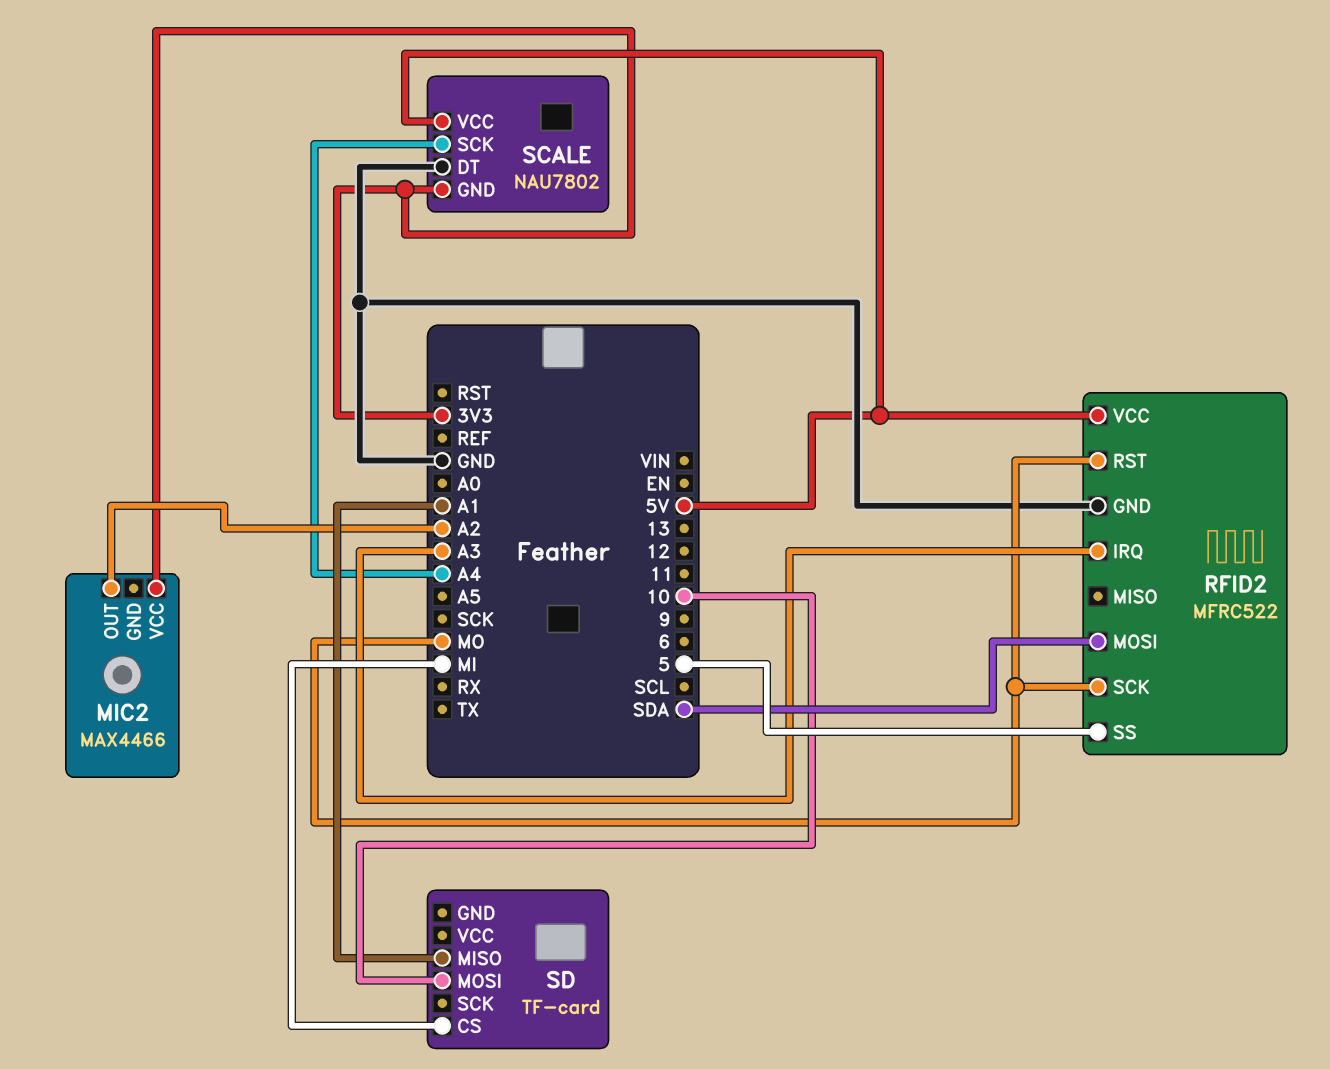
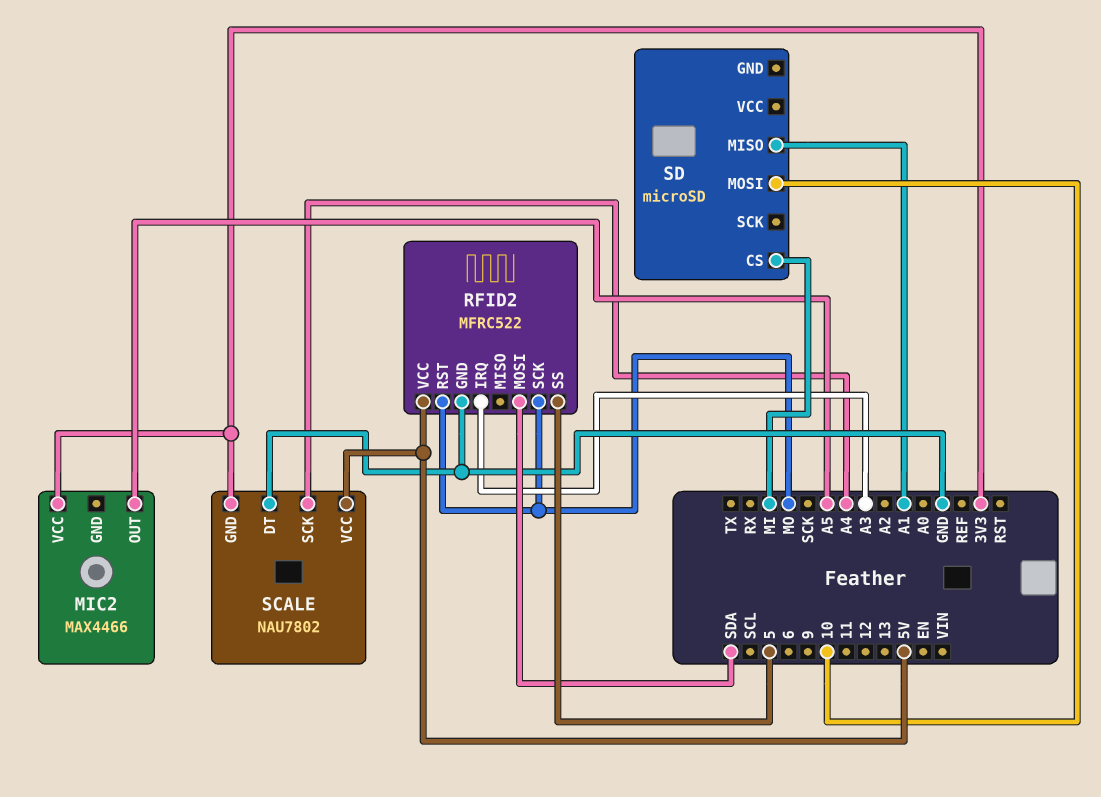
MIC2 pin OUT: A2 -> A5
SD: TF-card -> microSD

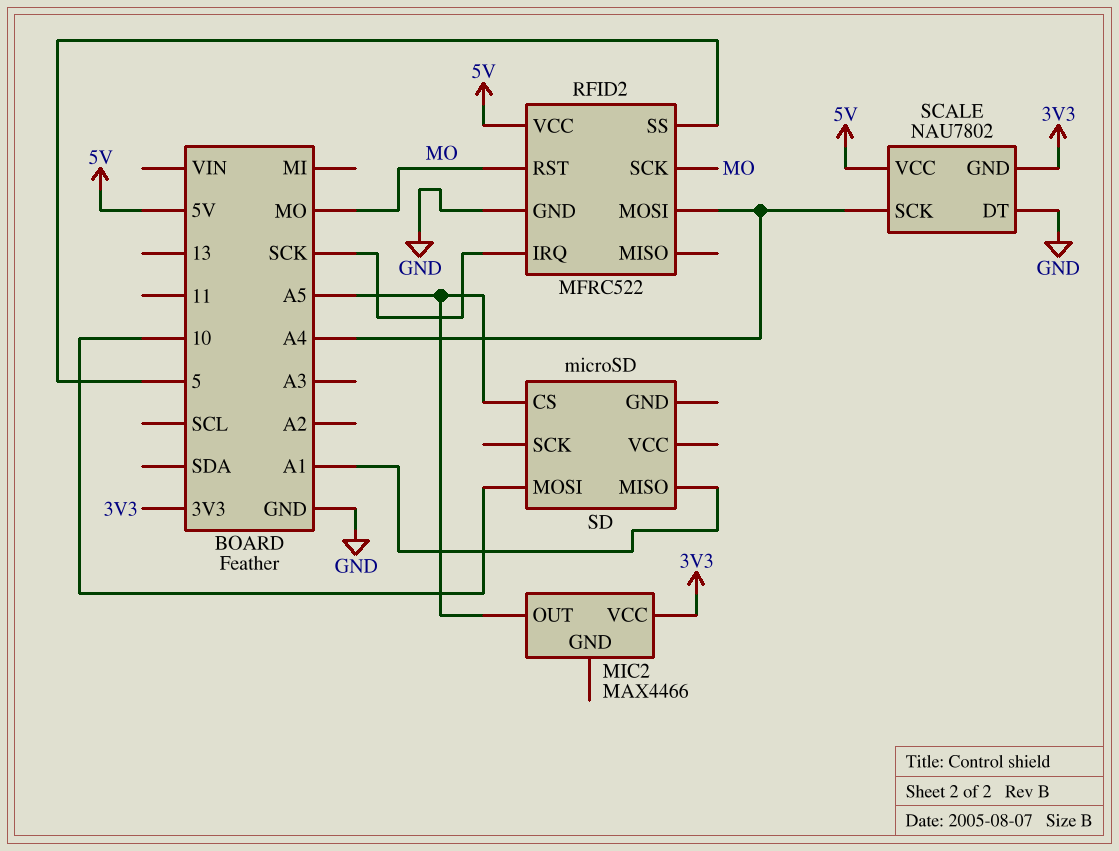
RFID2 pin IRQ: A3 -> SCK
RFID2 pin MOSI: SDA -> A4
SD pin CS: MI -> A5

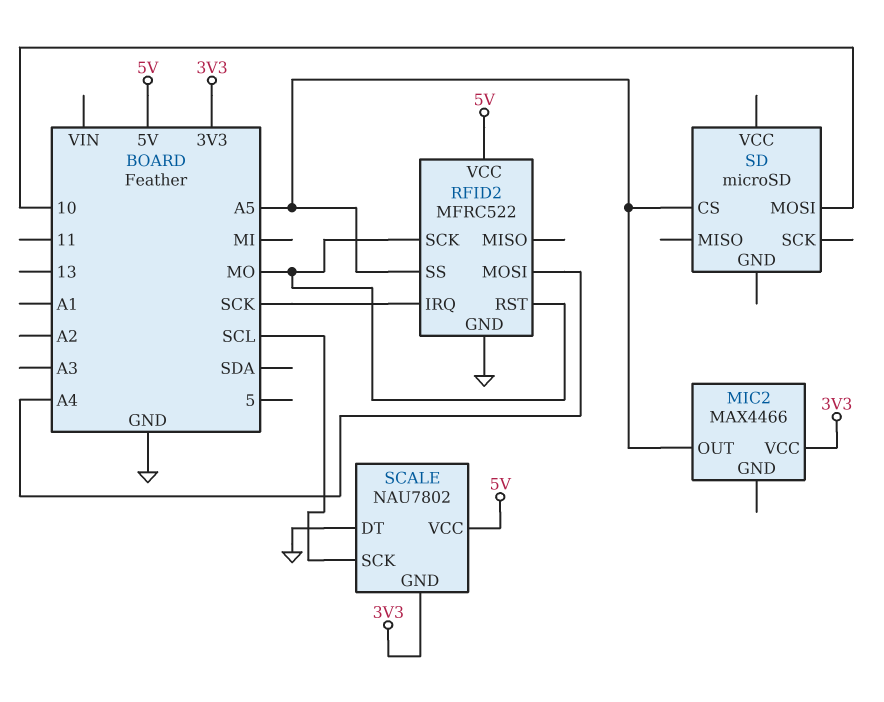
RFID2 pin SS: 5 -> A5
SCALE pin SCK: A4 -> SCL
SD pin MISO: A1 -> none

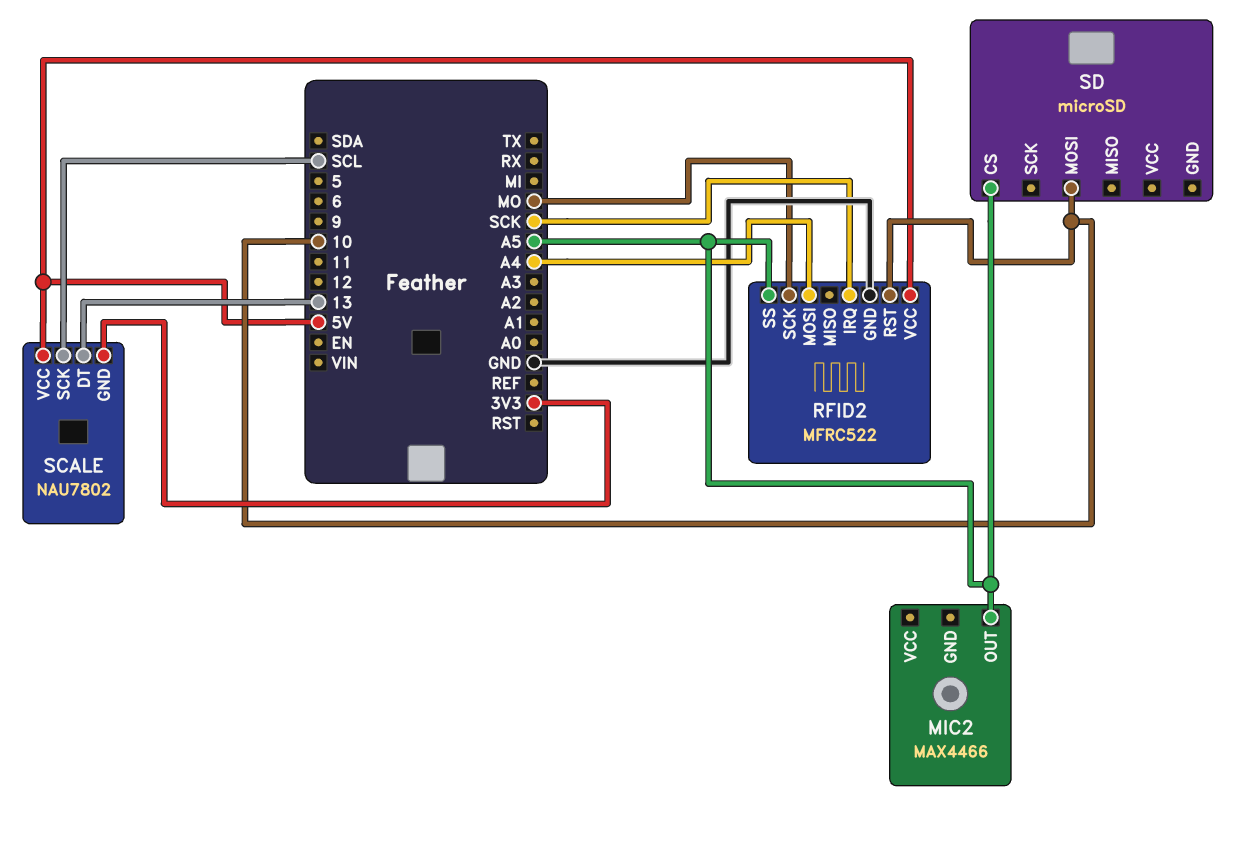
MIC2 pin VCC: 3V3 -> none
RFID2 pin RST: MO -> 10
SCALE pin DT: GND -> 13

